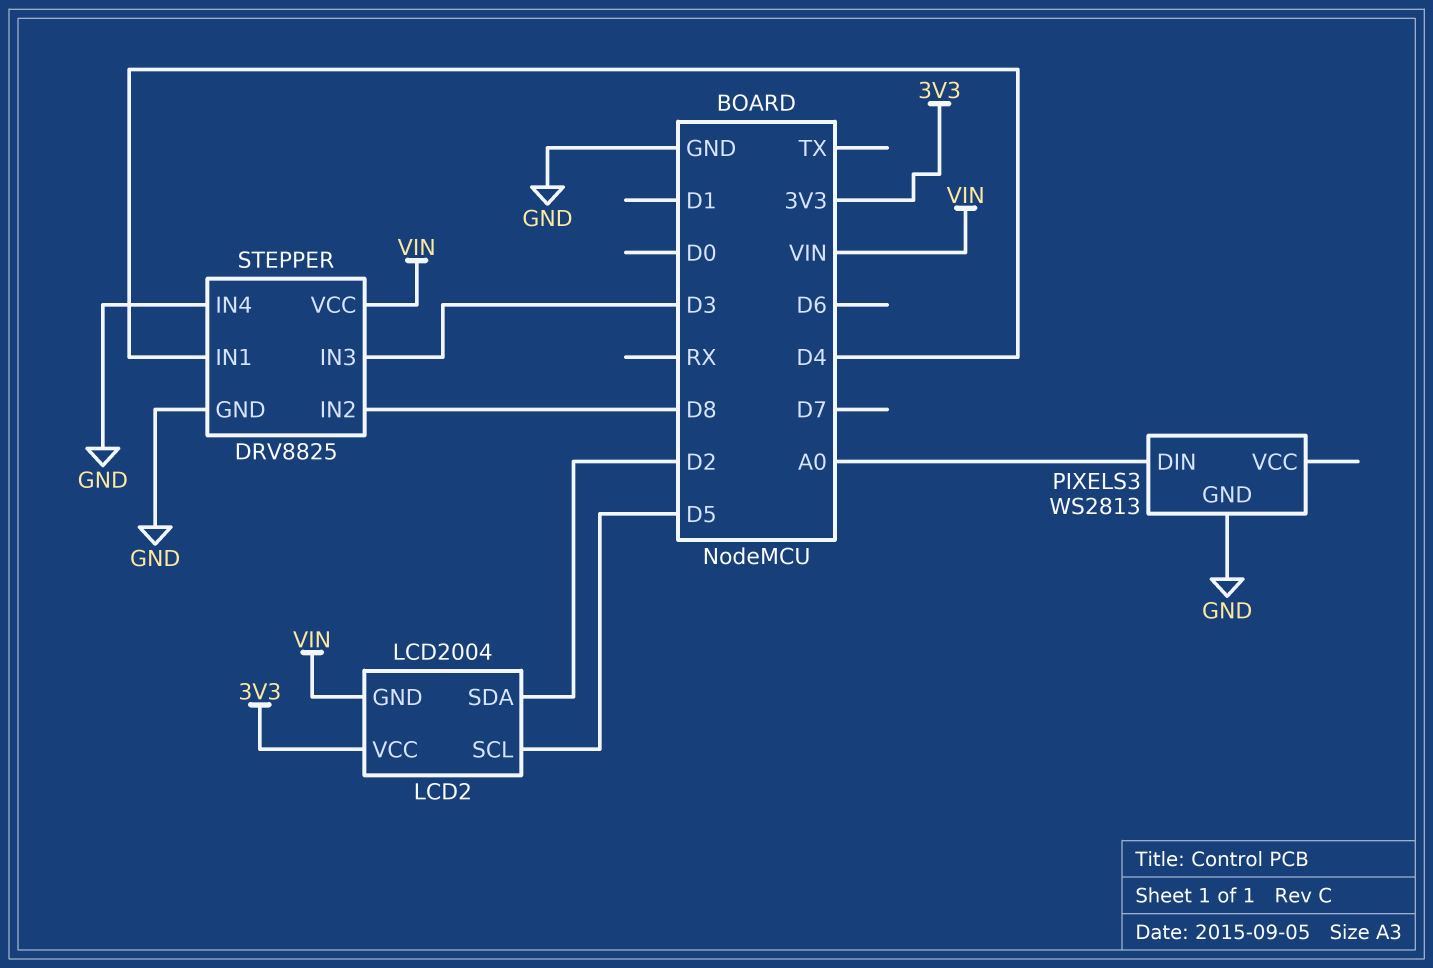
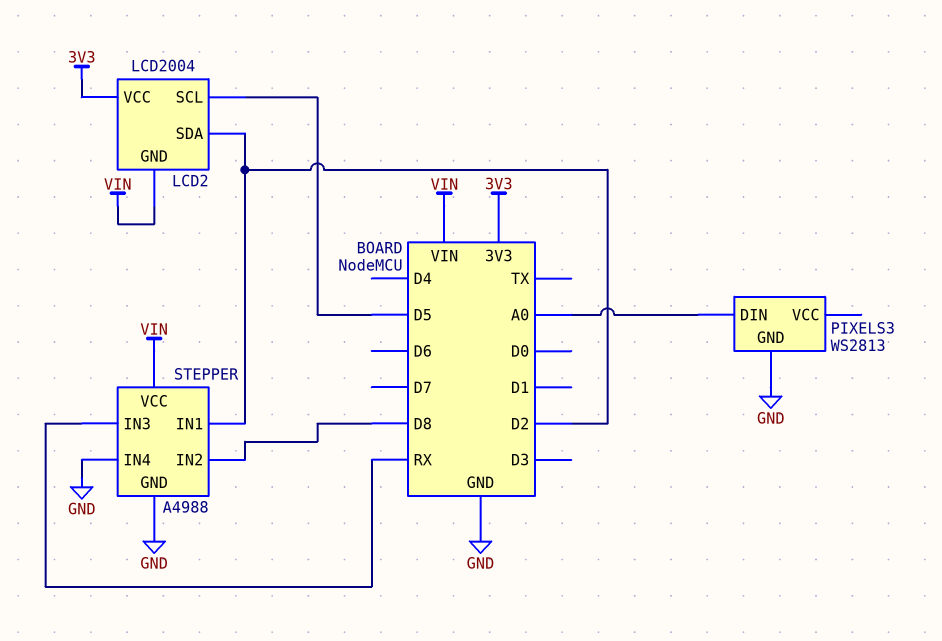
STEPPER: DRV8825 -> A4988
STEPPER pin IN1: D4 -> D2
STEPPER pin IN3: D3 -> RX

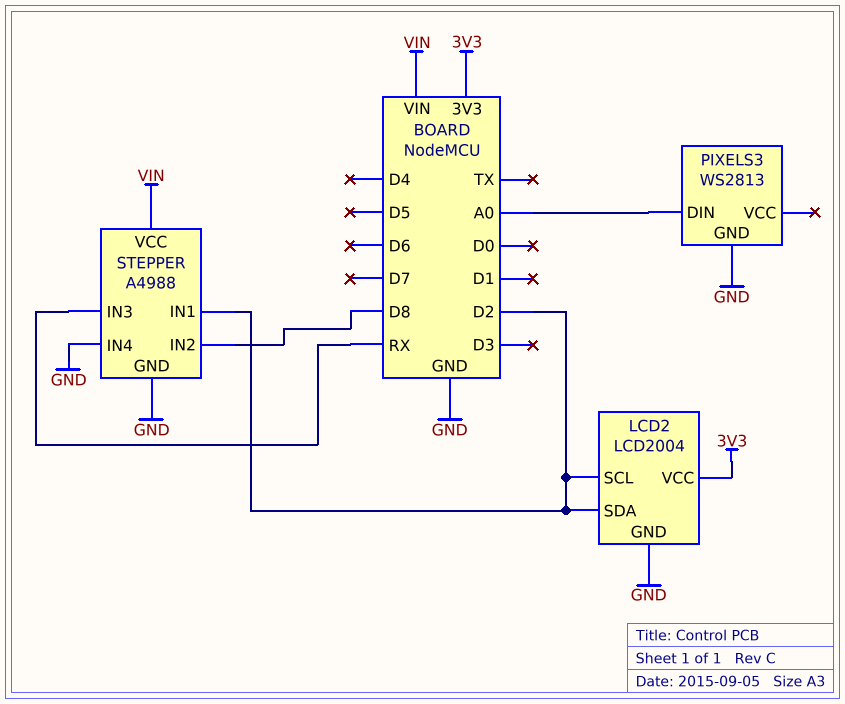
LCD2 pin GND: VIN -> GND
LCD2 pin SCL: D5 -> D2

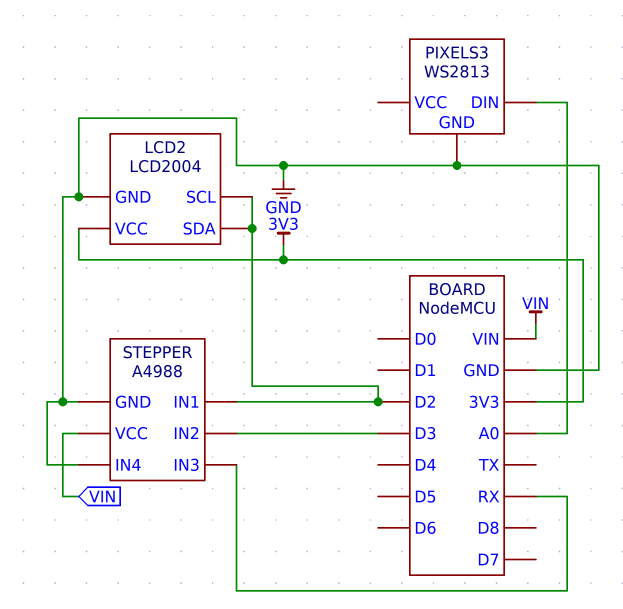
STEPPER pin IN2: D8 -> D3

